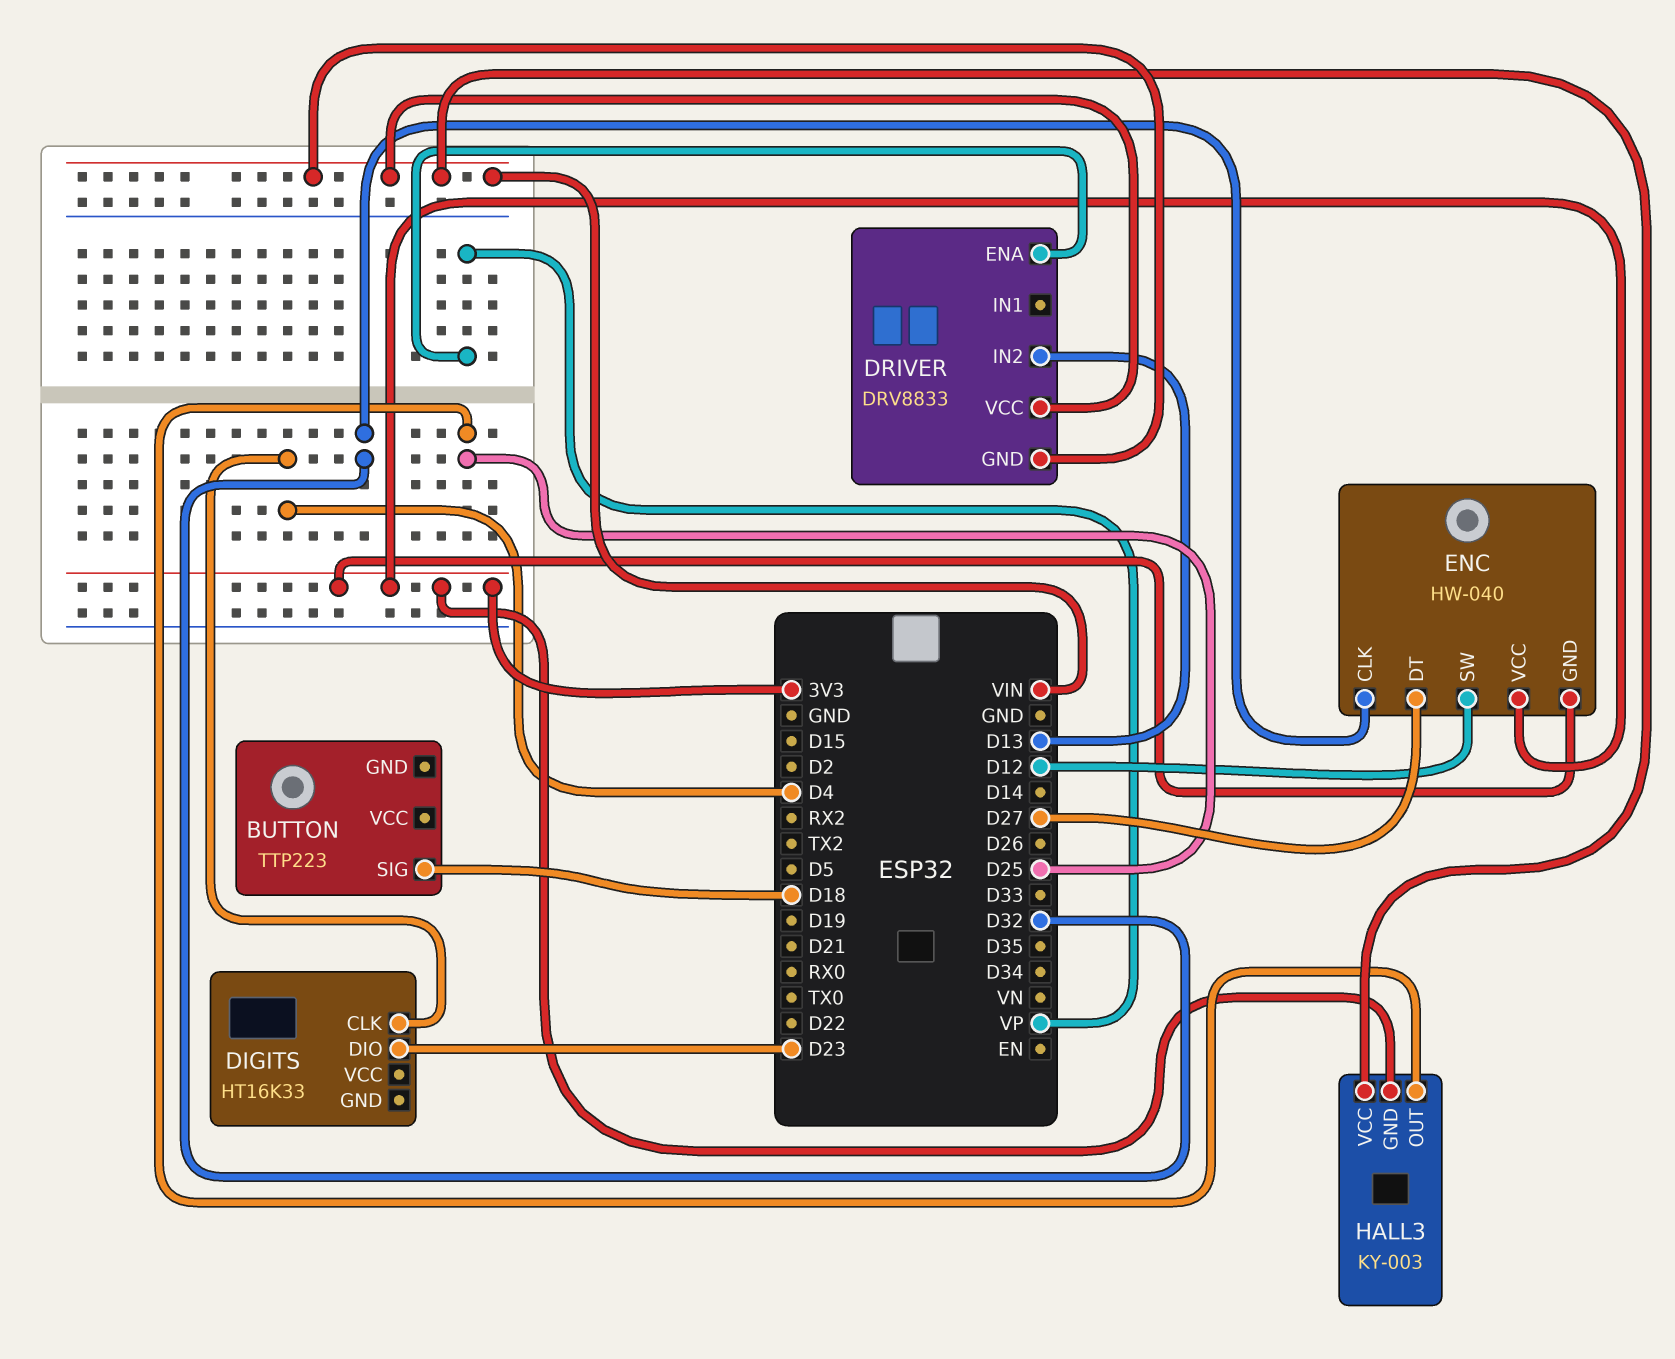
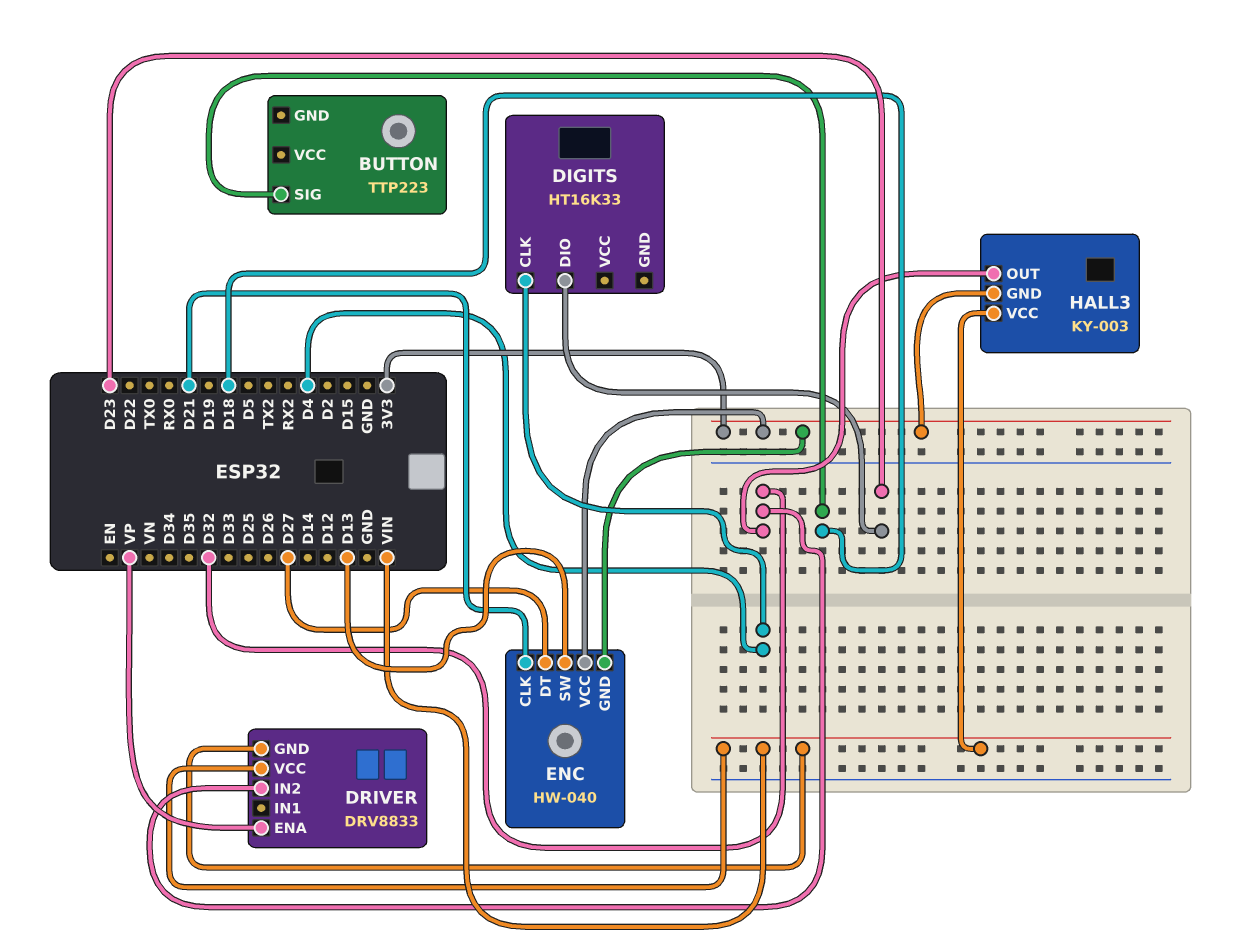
DRIVER pin IN2: D13 -> D32
ENC pin CLK: D32 -> D21
ENC pin SW: D12 -> D13
HALL3 pin OUT: D25 -> D32

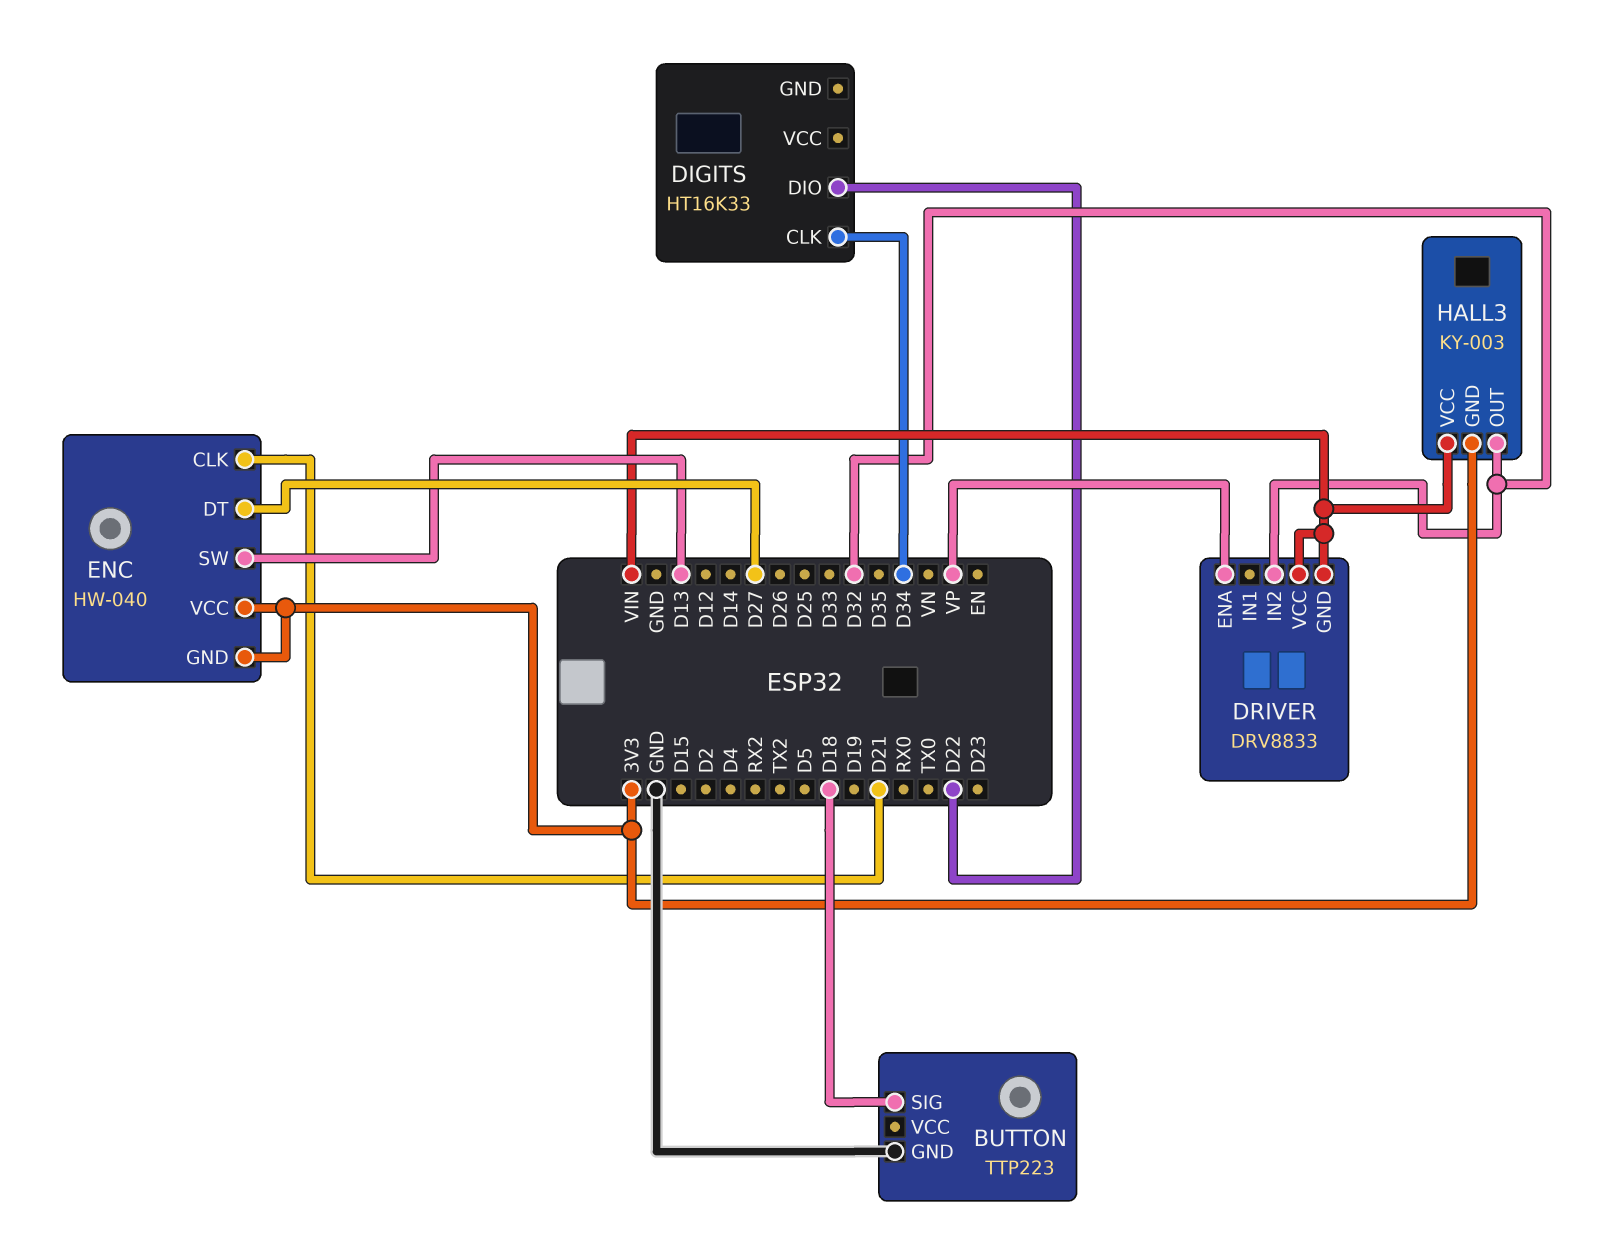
BUTTON pin GND: none -> GND
DIGITS pin CLK: D4 -> D34
DIGITS pin DIO: D23 -> D22

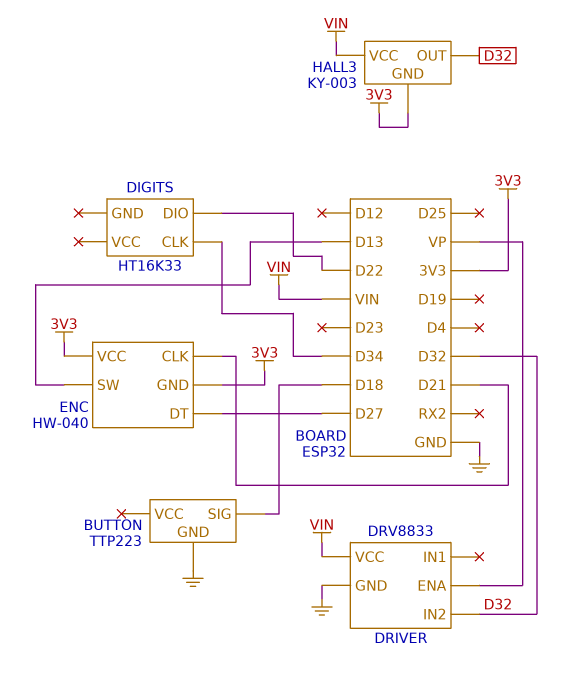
DRIVER pin GND: VIN -> GND

